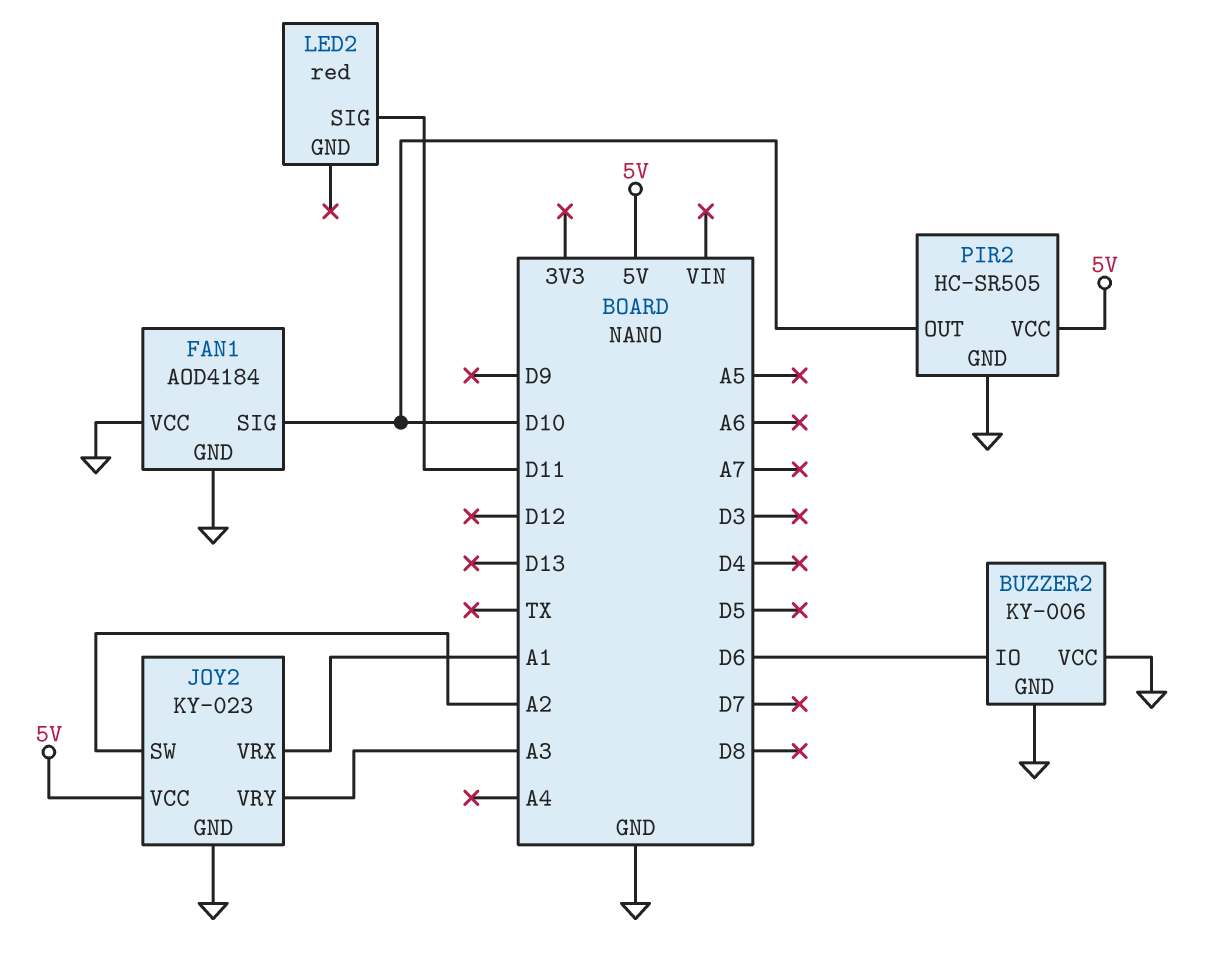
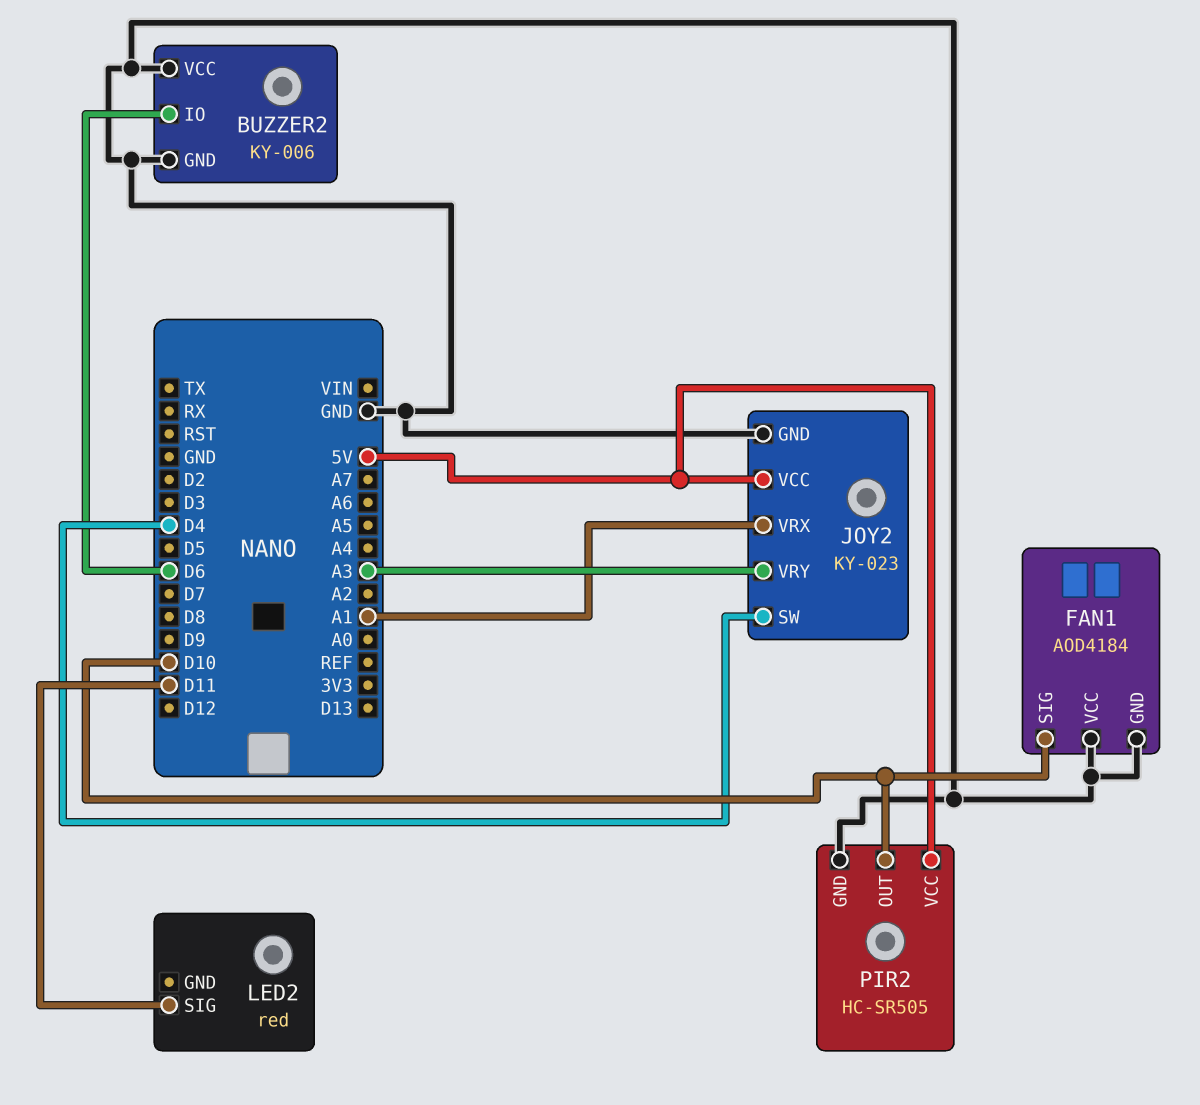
JOY2 pin SW: A2 -> D4

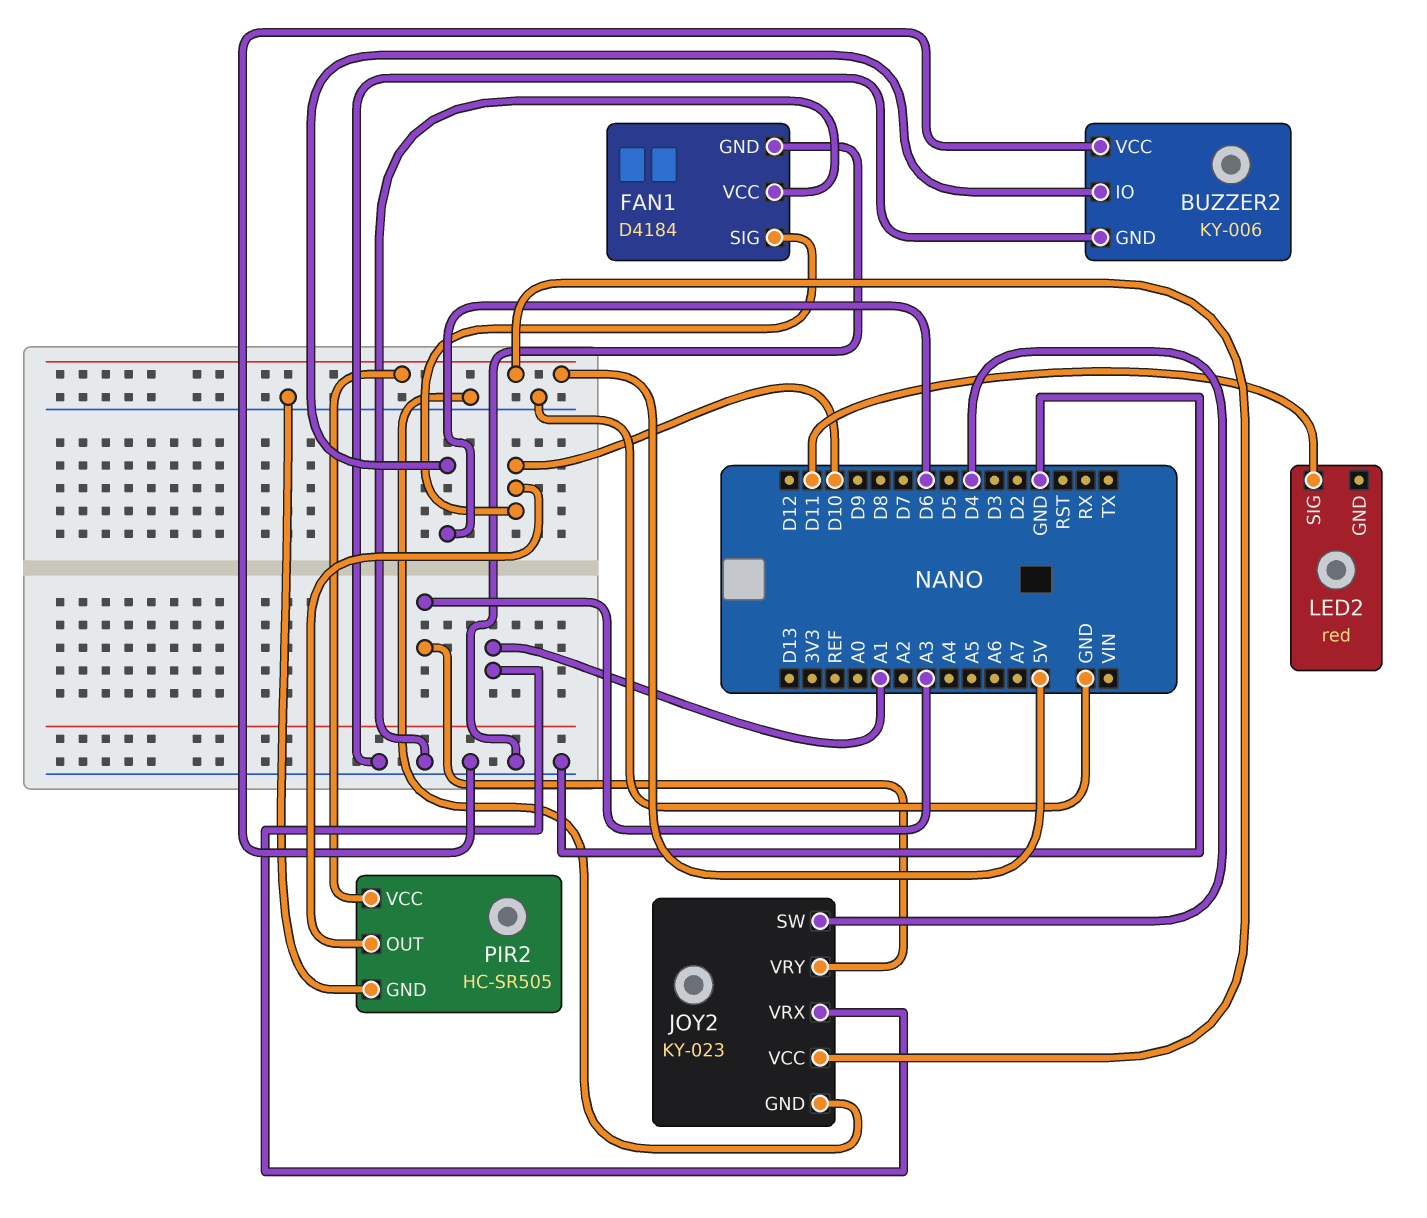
FAN1: AOD4184 -> D4184

